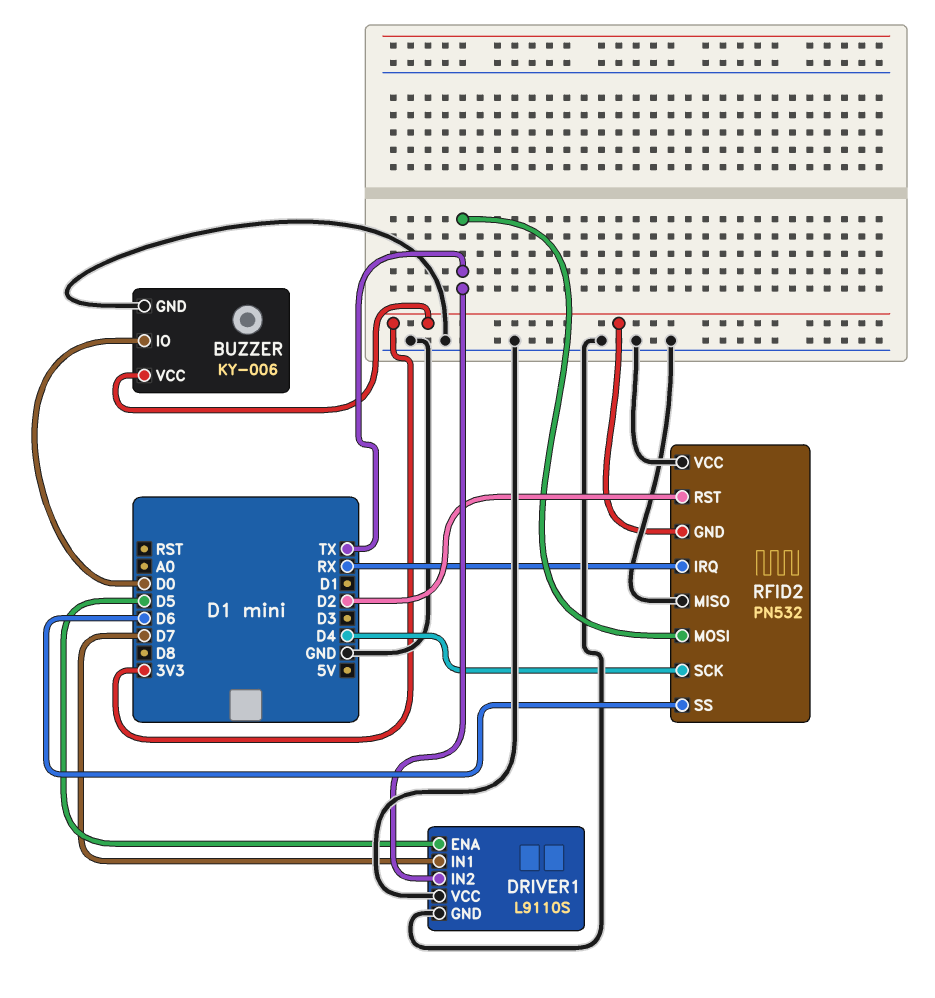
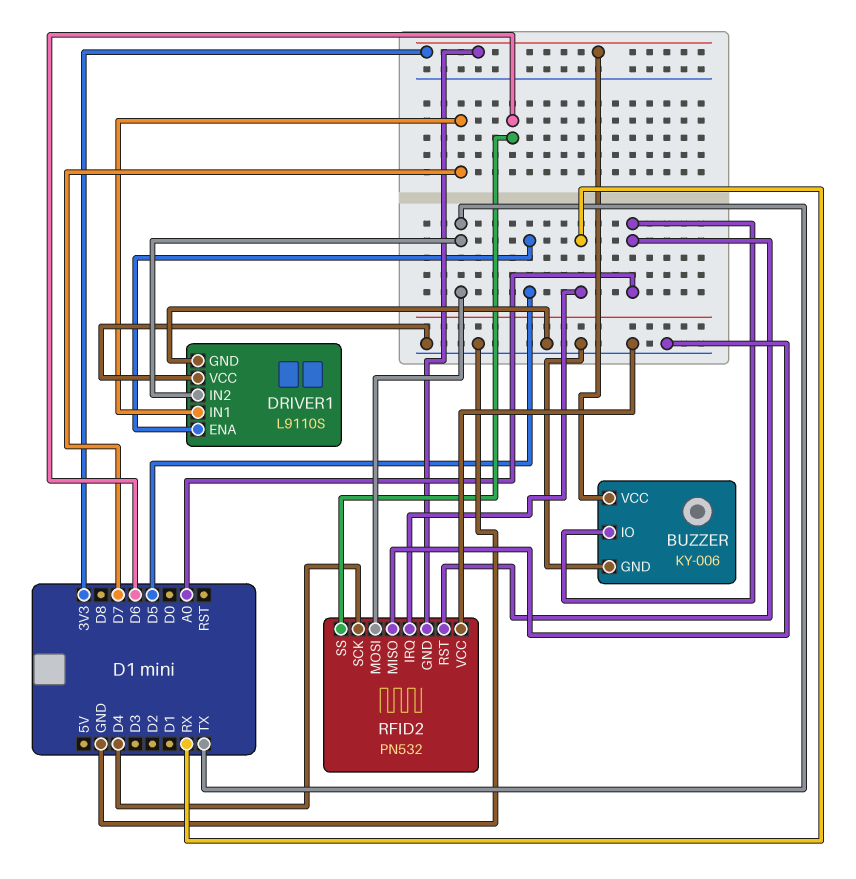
BUZZER pin IO: D0 -> A0
RFID2 pin RST: D2 -> A0

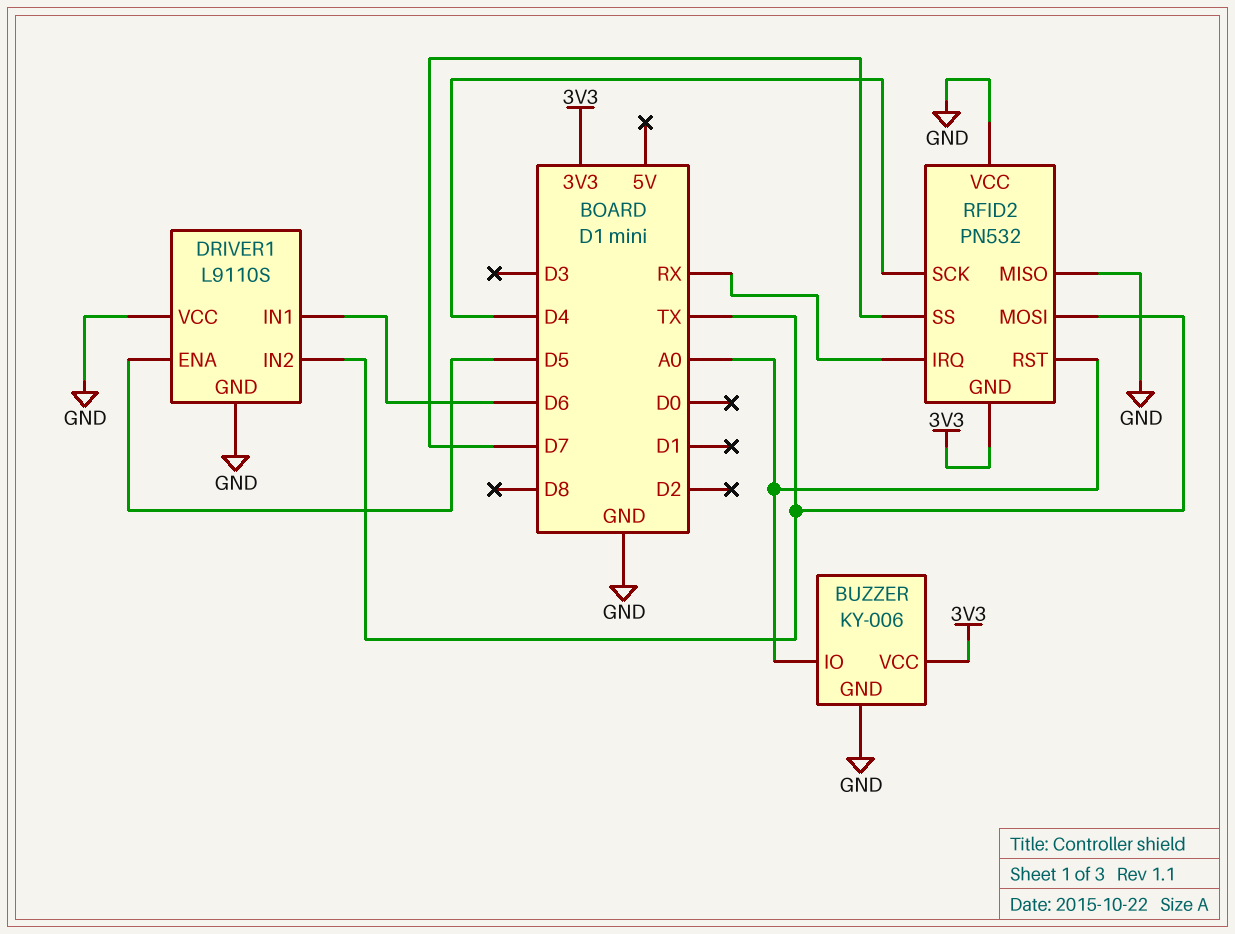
DRIVER1 pin IN1: D7 -> D6
RFID2 pin SS: D6 -> D7

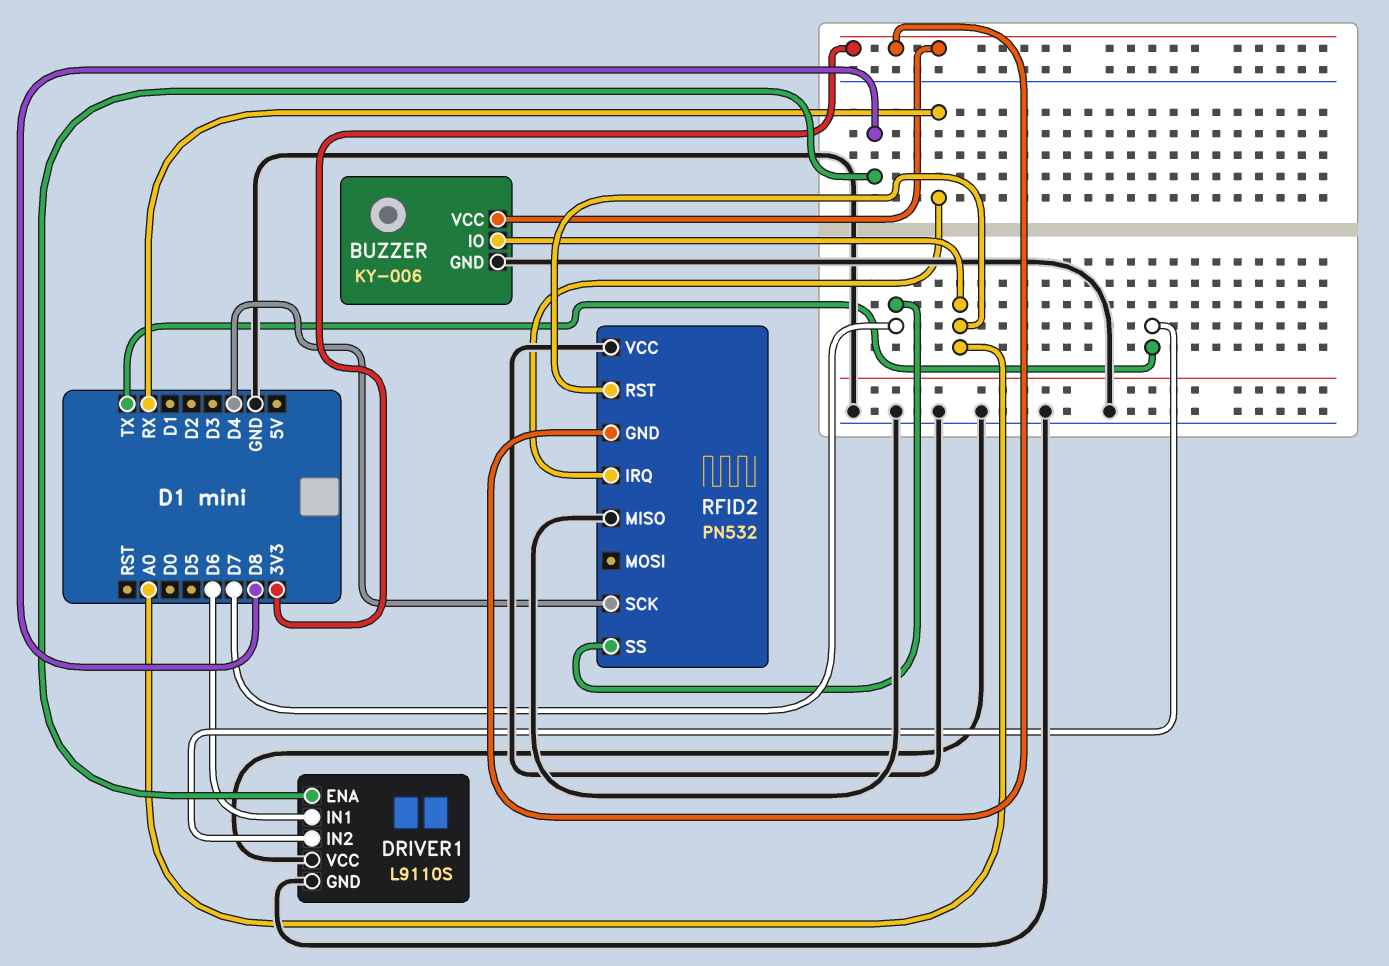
DRIVER1 pin ENA: D5 -> D8
RFID2 pin MOSI: TX -> none

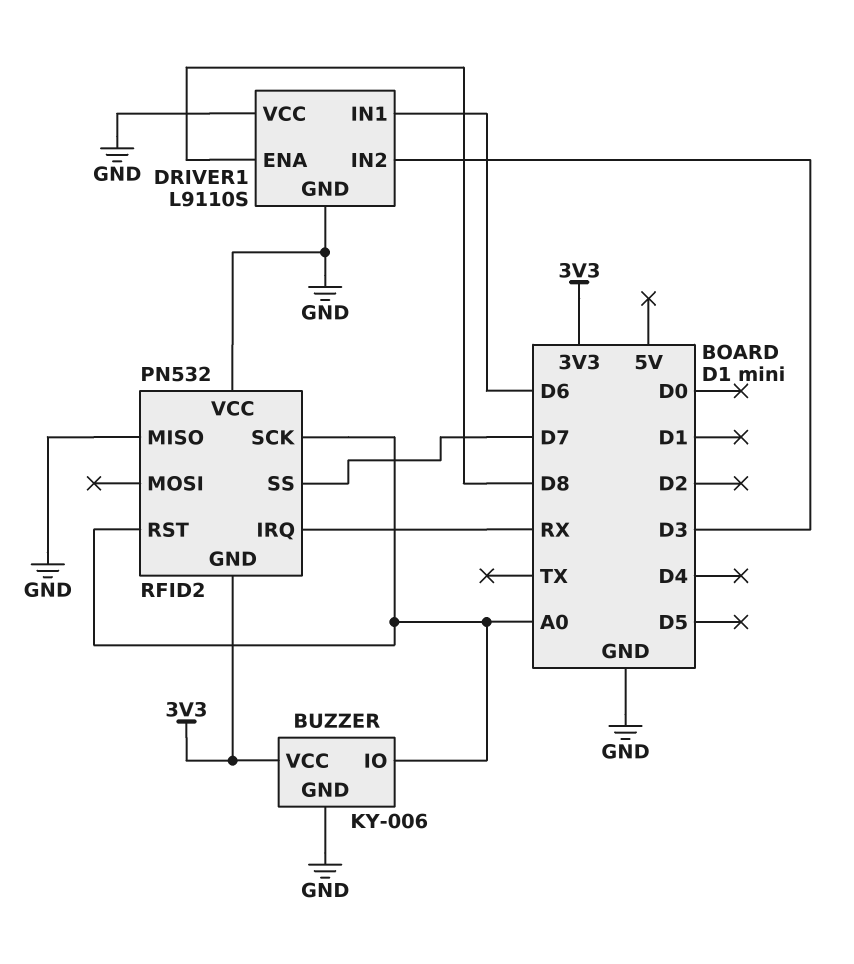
DRIVER1 pin IN2: TX -> D3
RFID2 pin SCK: D4 -> A0

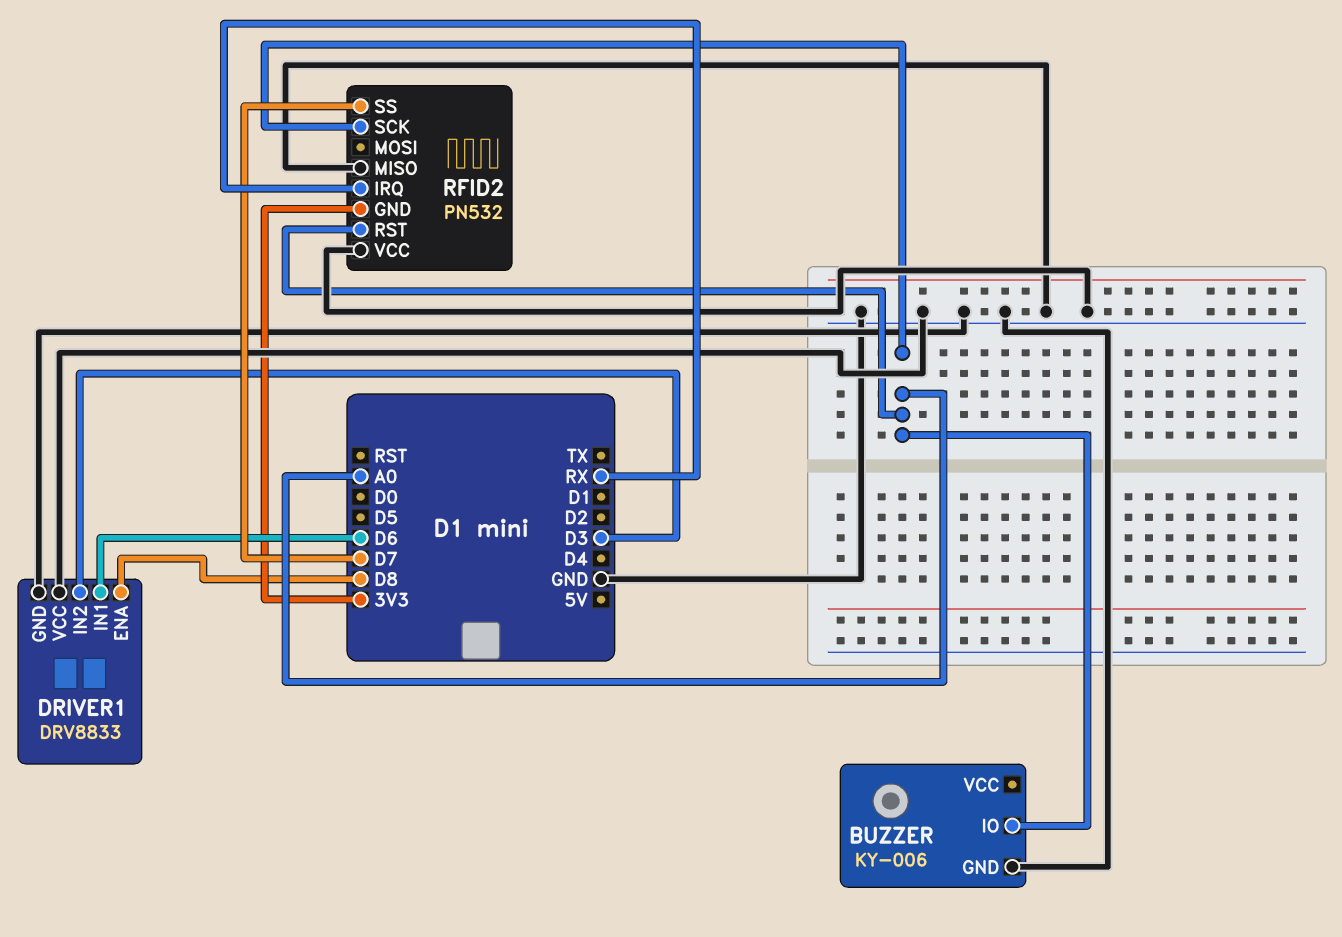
BUZZER pin VCC: 3V3 -> none
DRIVER1: L9110S -> DRV8833

